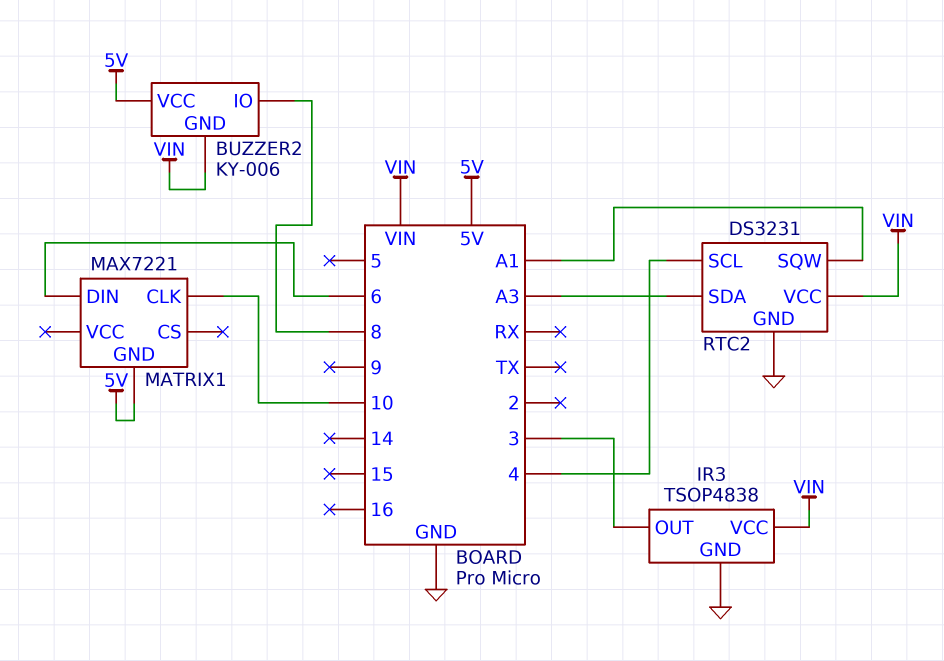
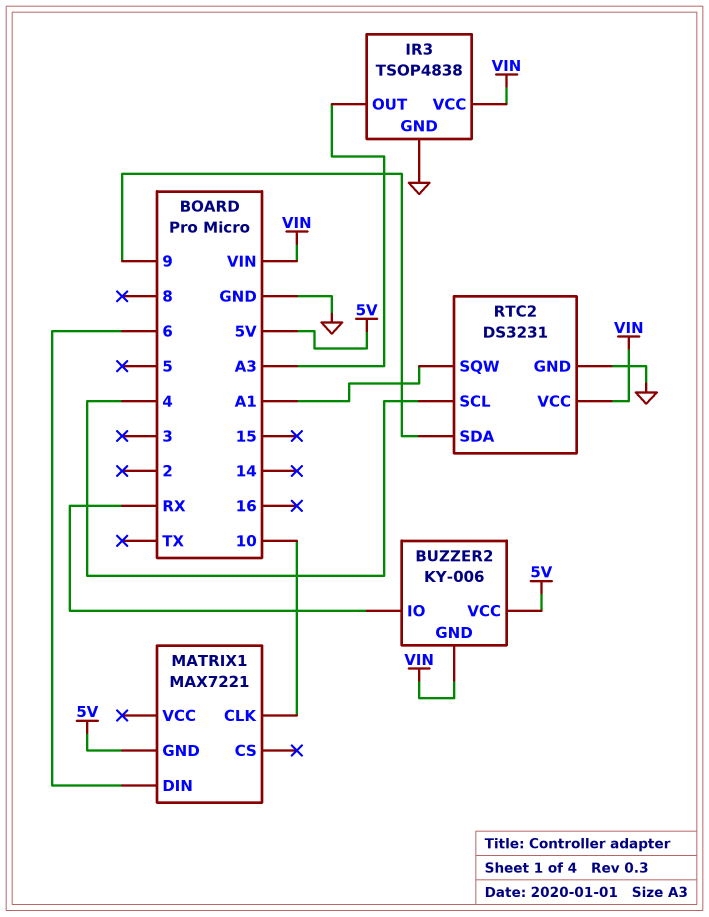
BUZZER2 pin IO: 8 -> RX
IR3 pin OUT: 3 -> A3
RTC2 pin SDA: A3 -> 9

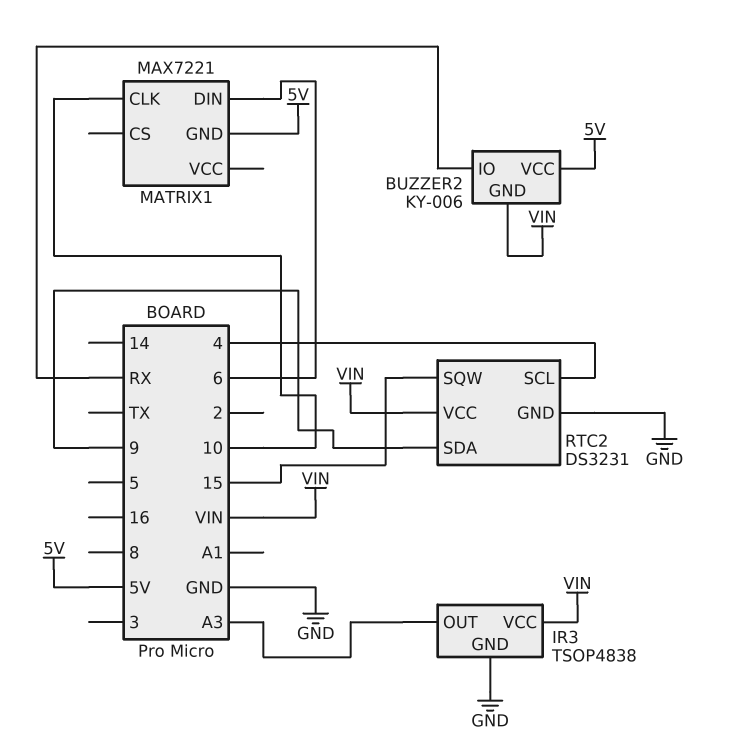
RTC2 pin SQW: A1 -> 15

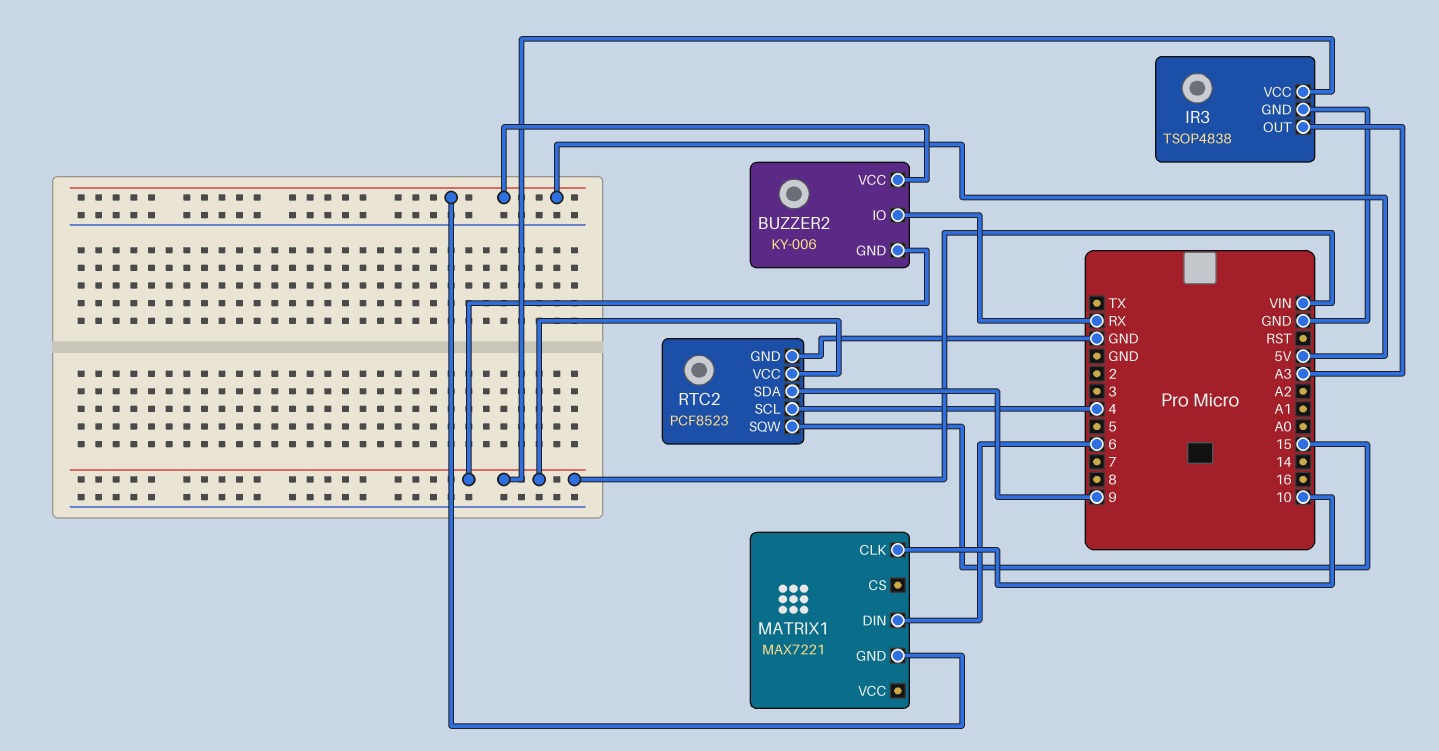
RTC2: DS3231 -> PCF8523

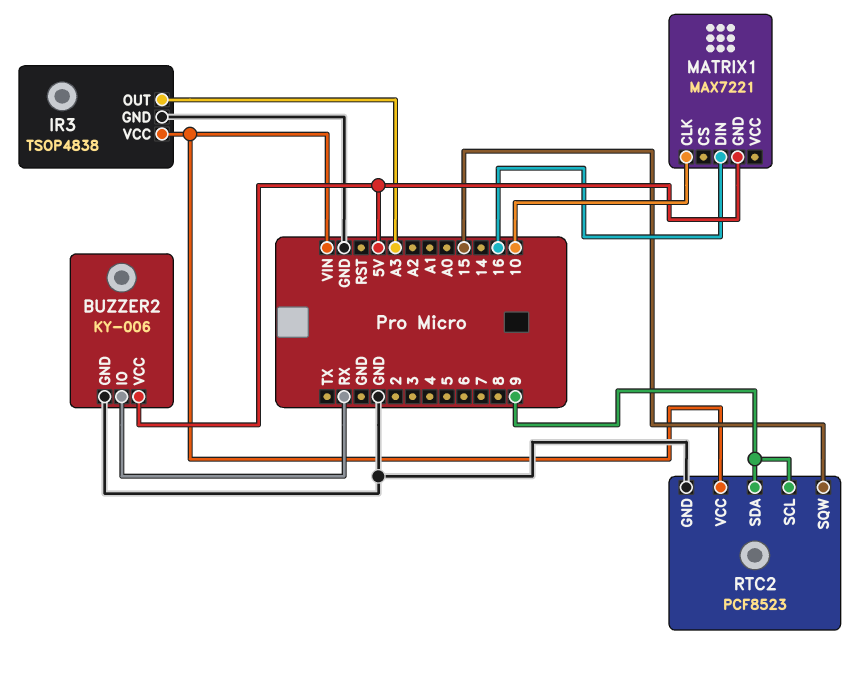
BUZZER2 pin GND: VIN -> GND
MATRIX1 pin DIN: 6 -> 16
RTC2 pin SCL: 4 -> 9

